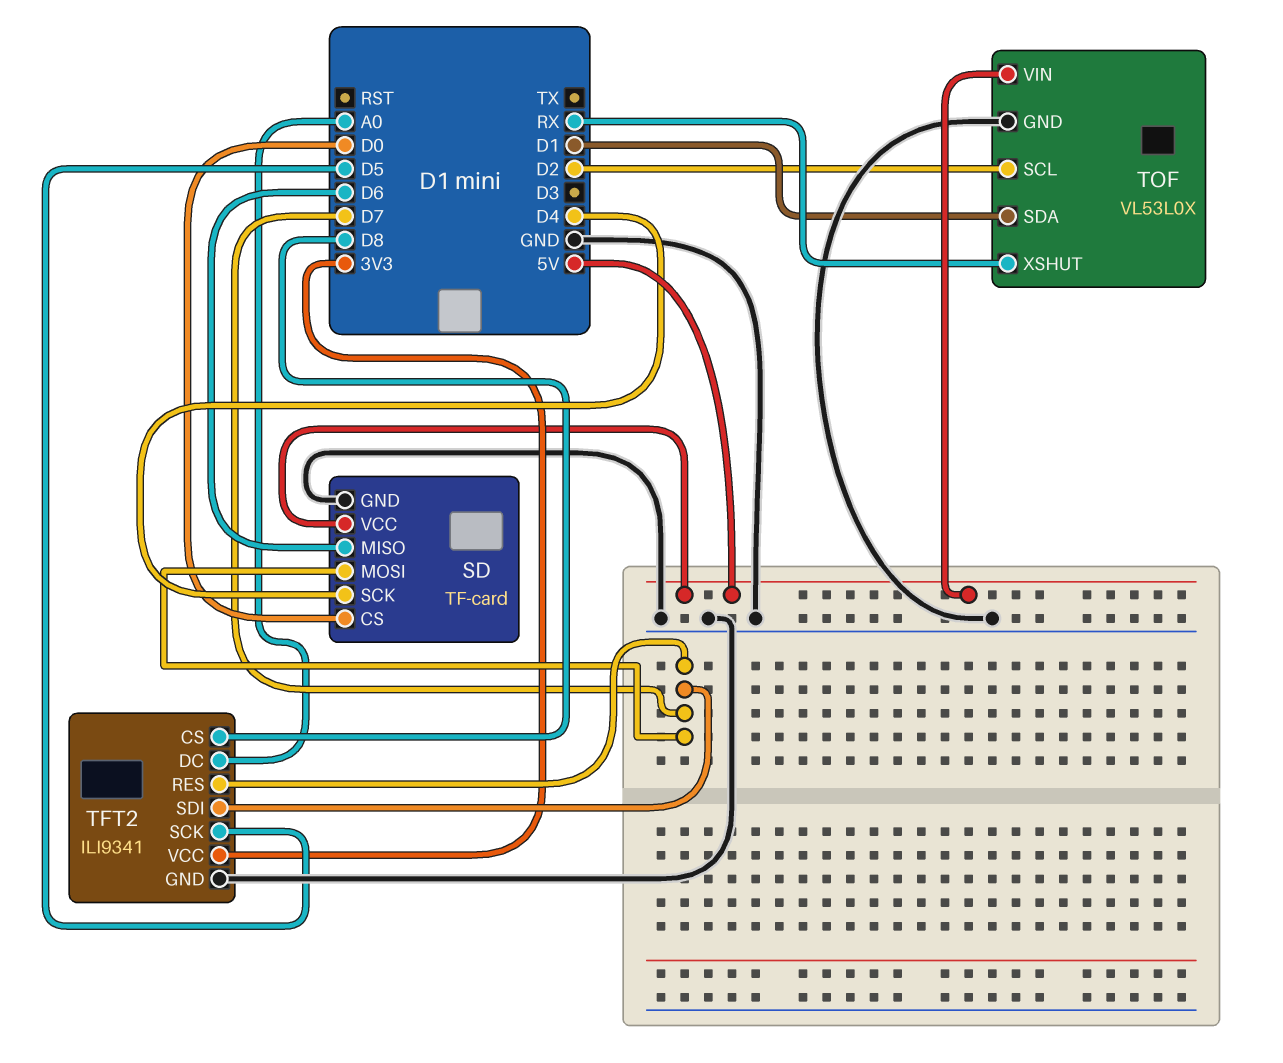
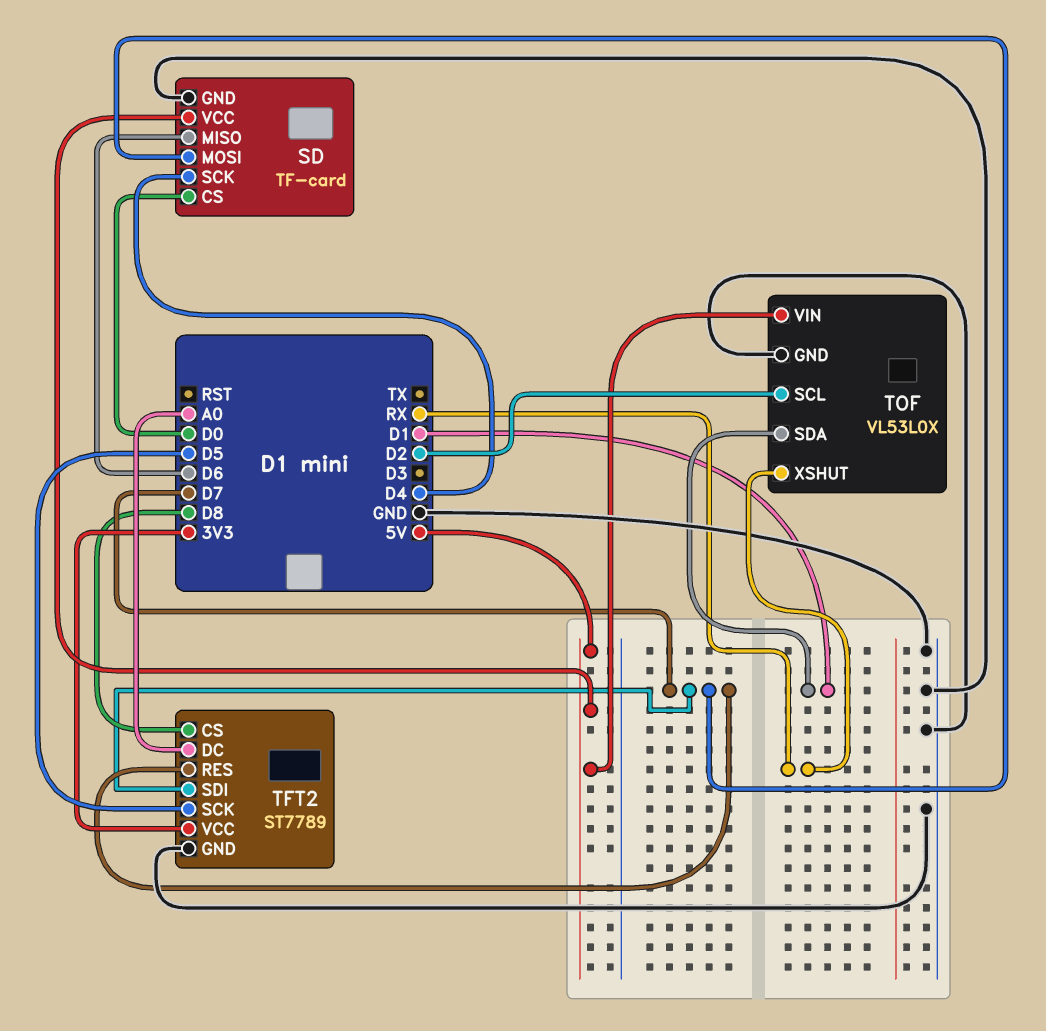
TFT2: ILI9341 -> ST7789

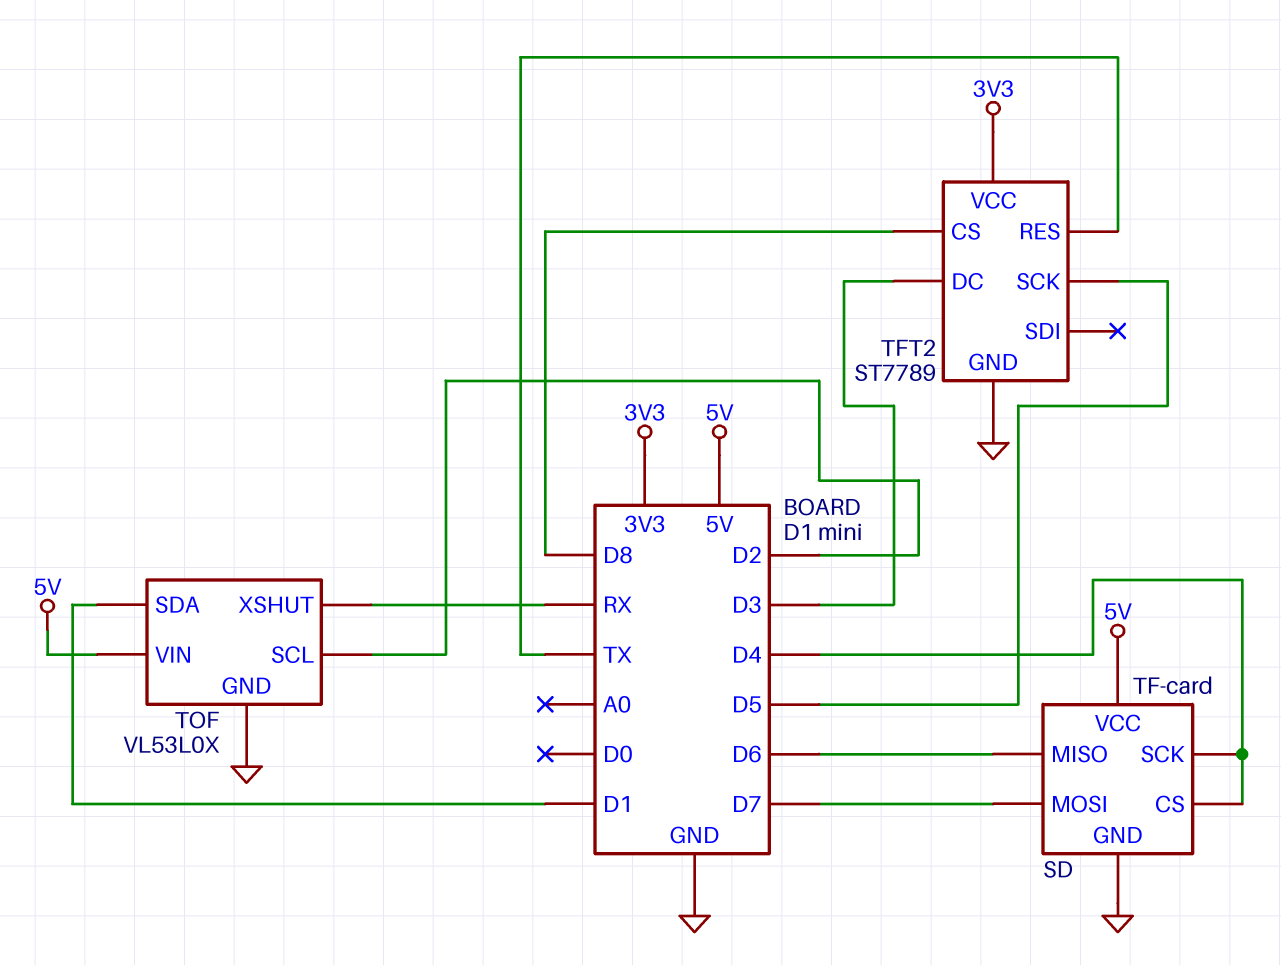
SD pin CS: D0 -> D4
TFT2 pin DC: A0 -> D3
TFT2 pin RES: D7 -> TX
TFT2 pin SDI: D7 -> none

